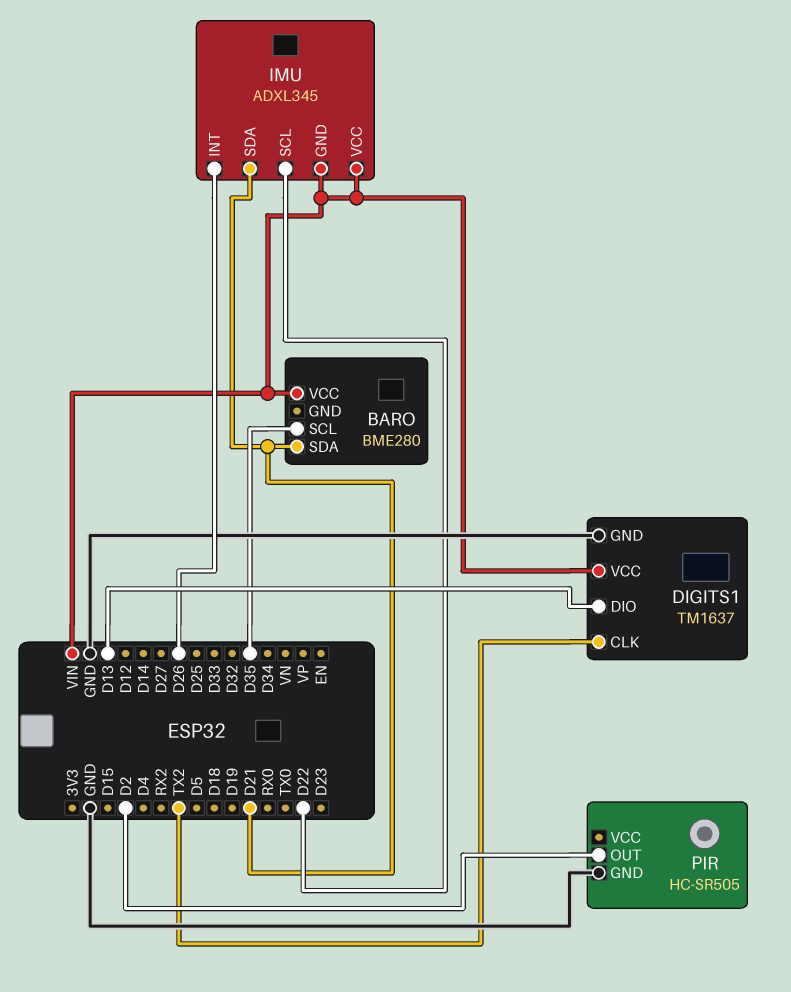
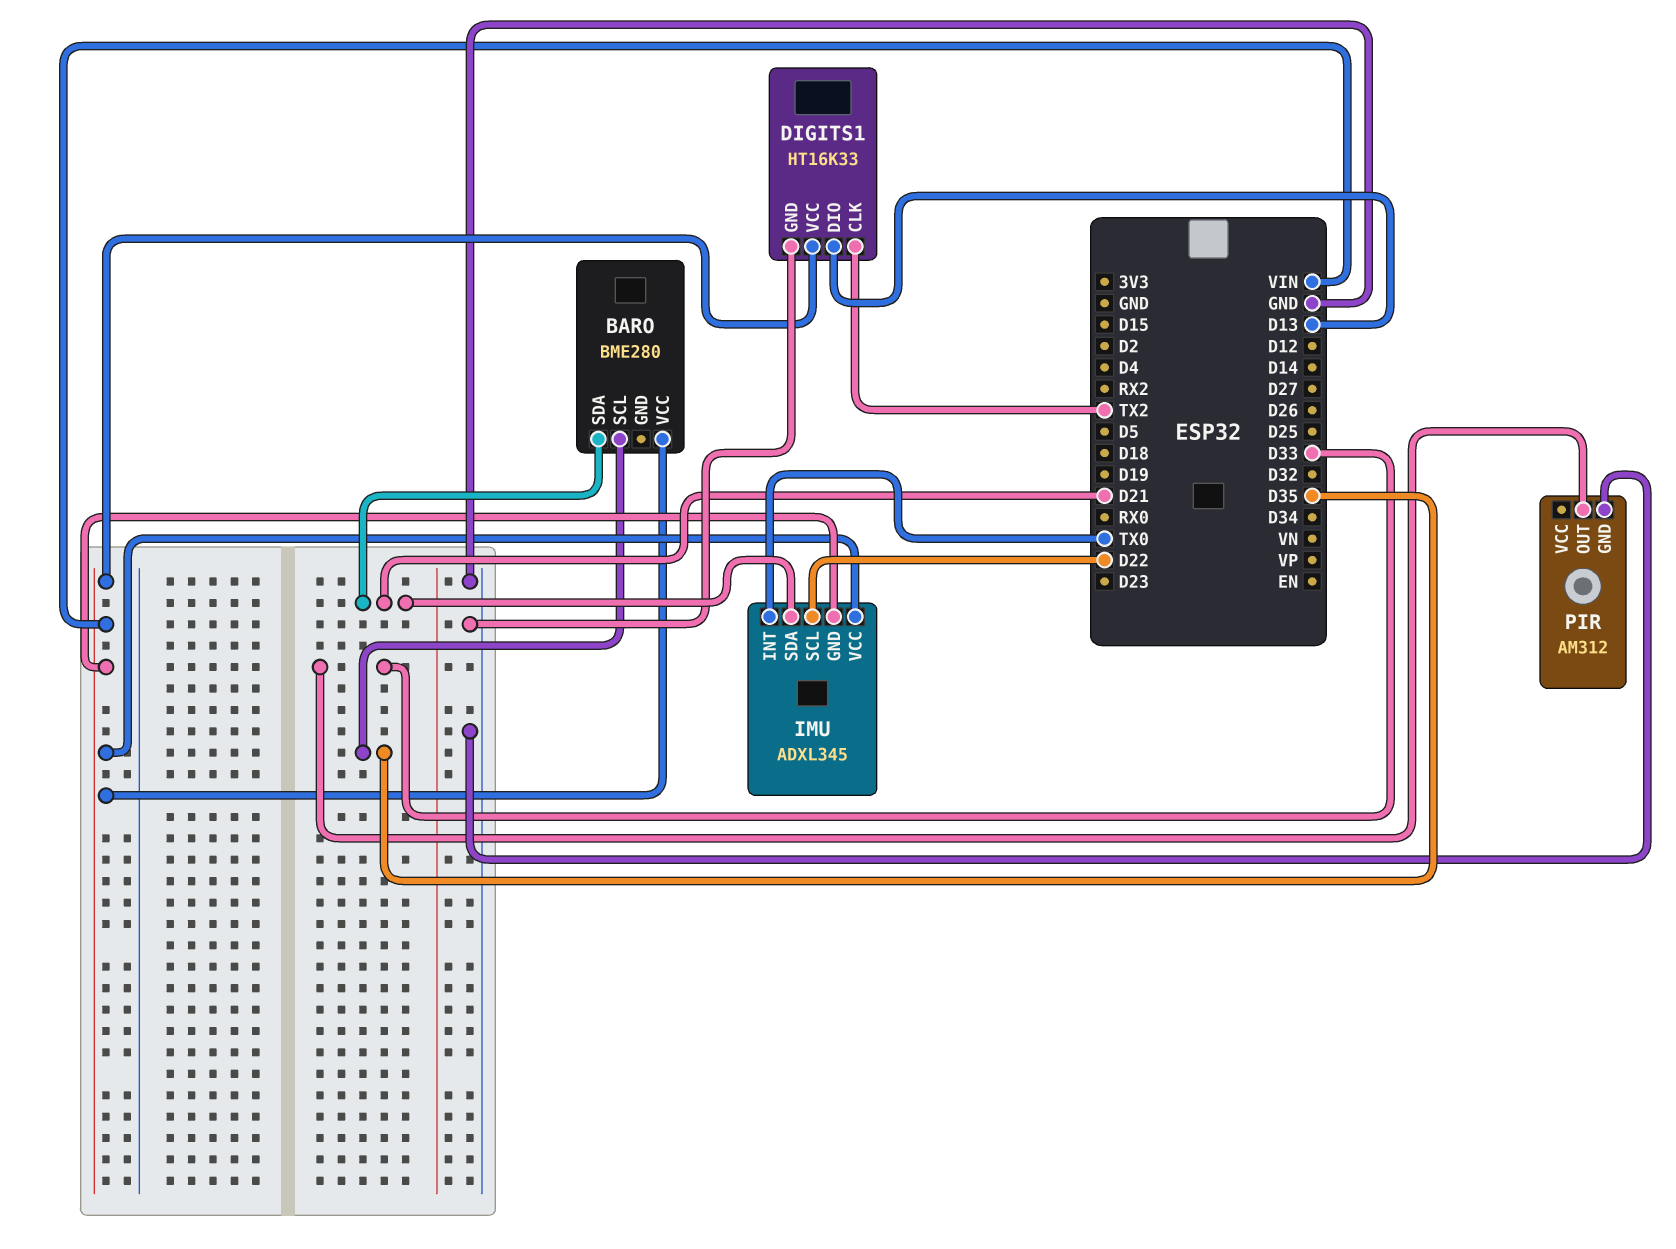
DIGITS1: TM1637 -> HT16K33
IMU pin INT: D26 -> TX0
PIR: HC-SR505 -> AM312
PIR pin OUT: D2 -> D33

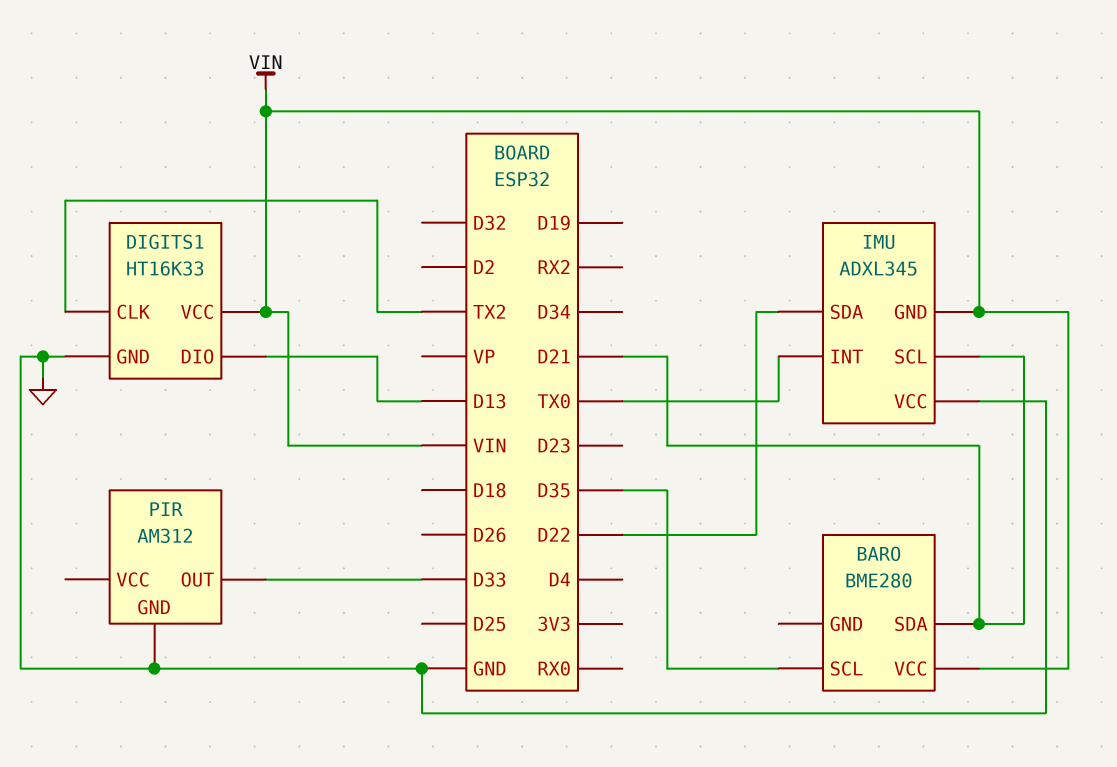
IMU pin SCL: D22 -> D21
IMU pin SDA: D21 -> D22
IMU pin VCC: VIN -> GND

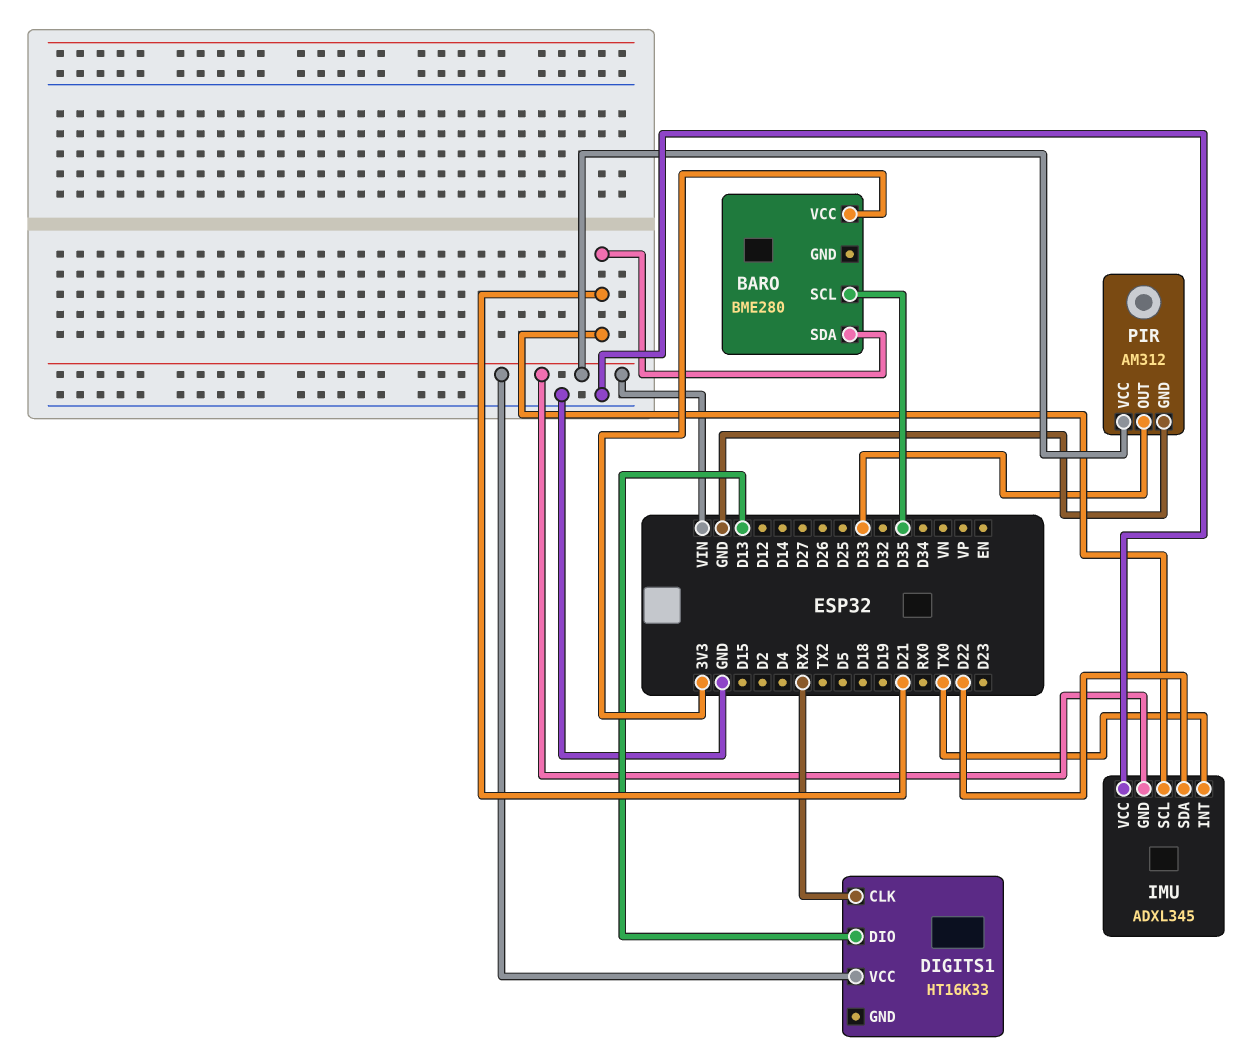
BARO pin VCC: VIN -> 3V3
DIGITS1 pin CLK: TX2 -> RX2
DIGITS1 pin GND: GND -> none
PIR pin VCC: none -> VIN

